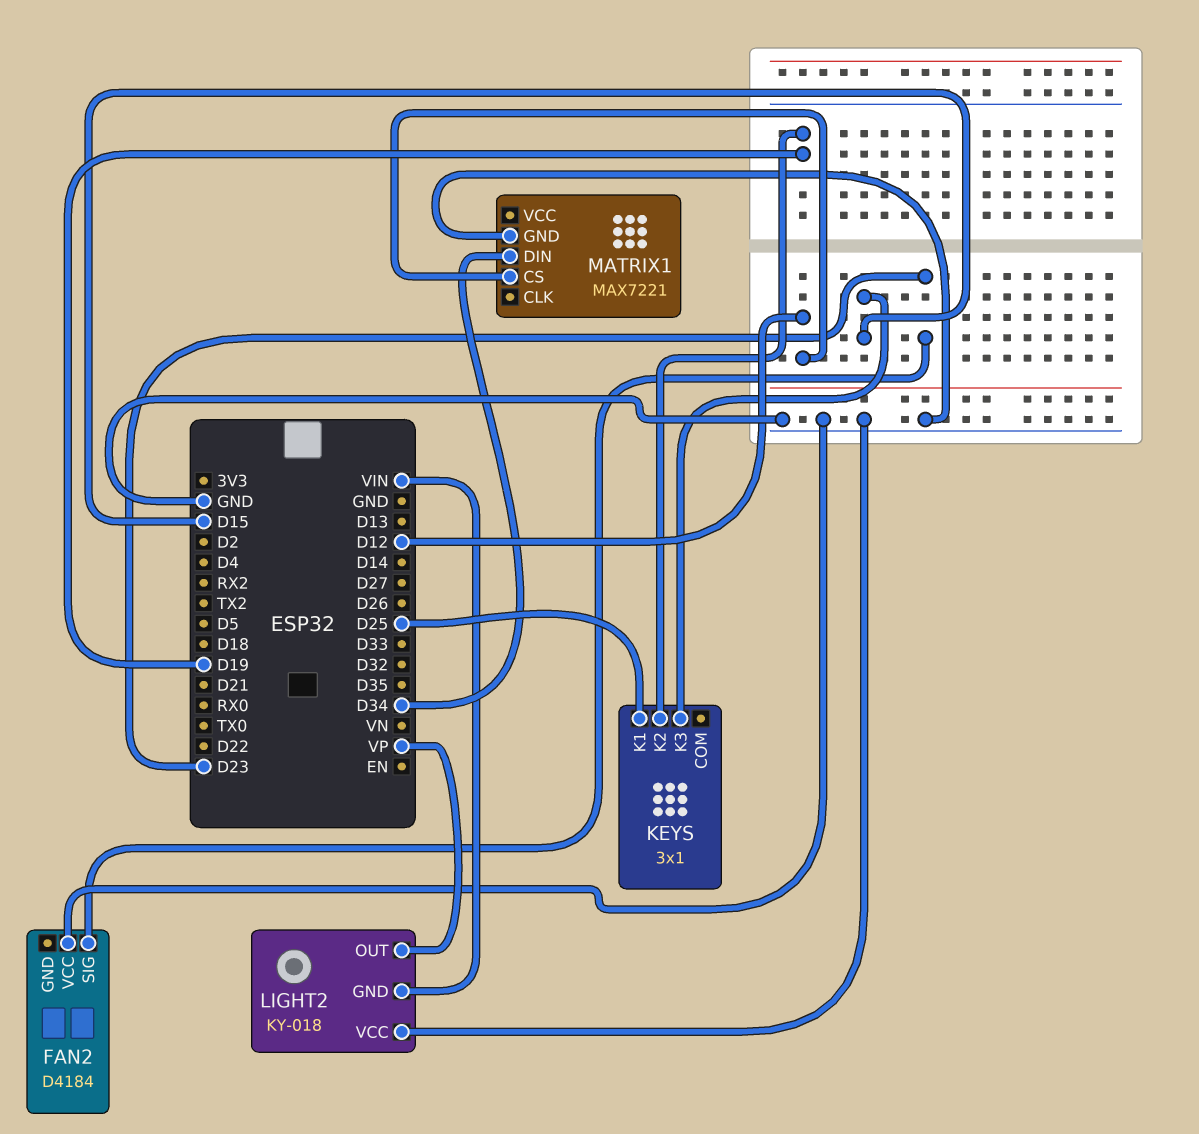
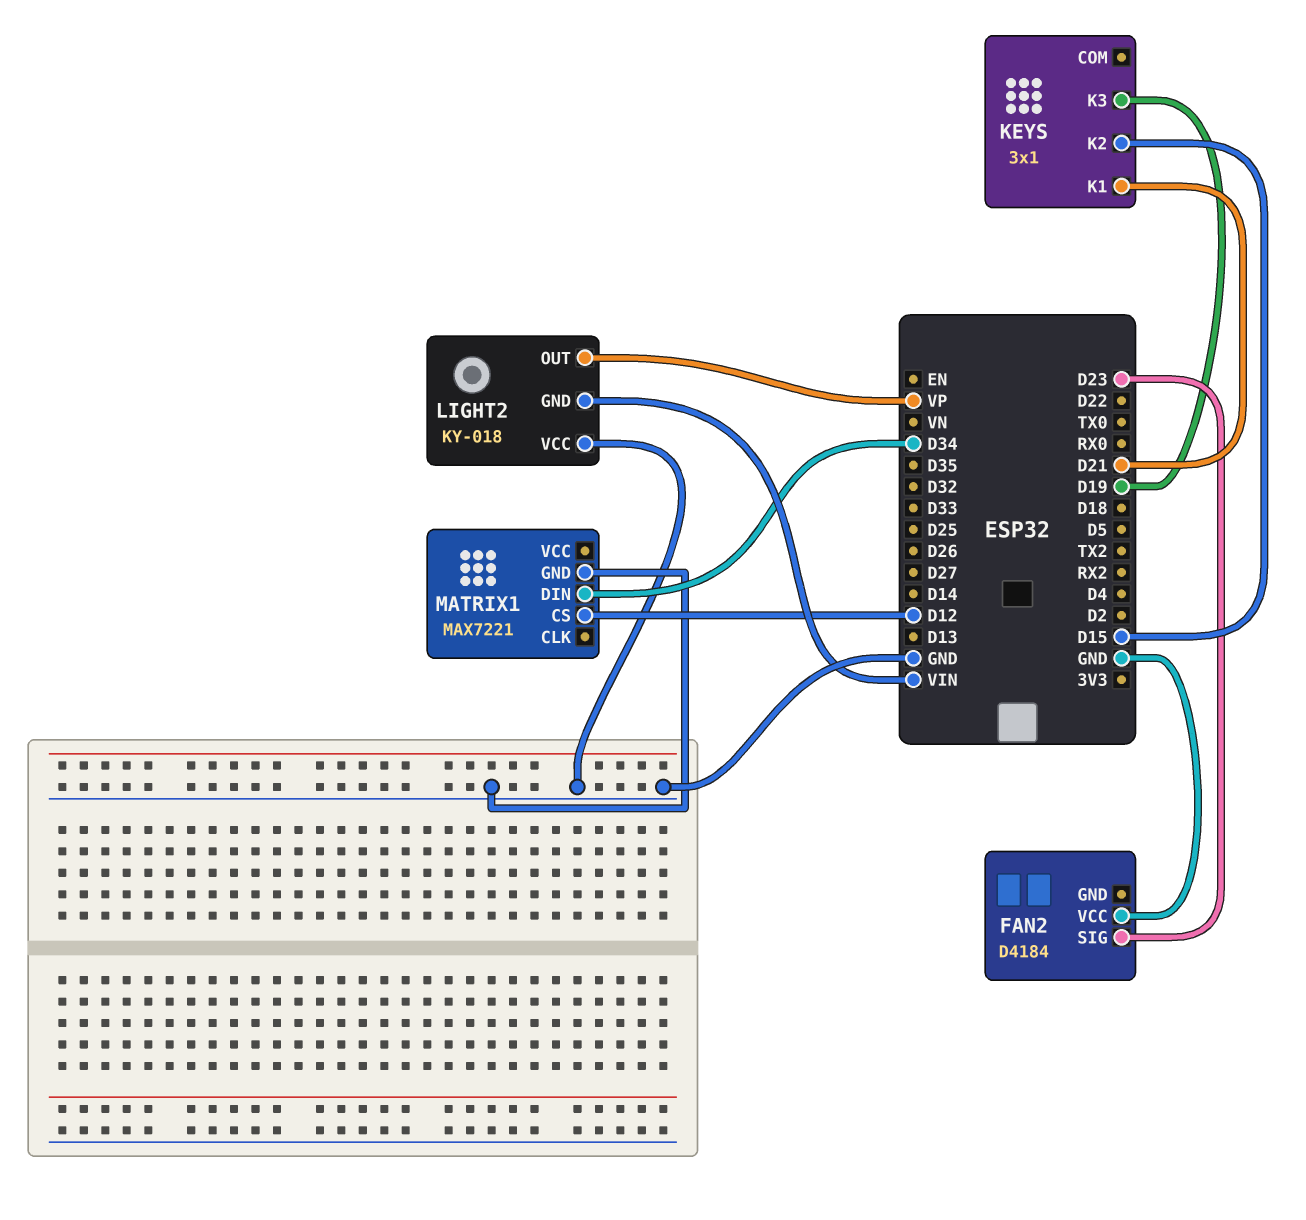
KEYS pin K1: D25 -> D21
KEYS pin K2: D19 -> D15
KEYS pin K3: D15 -> D19

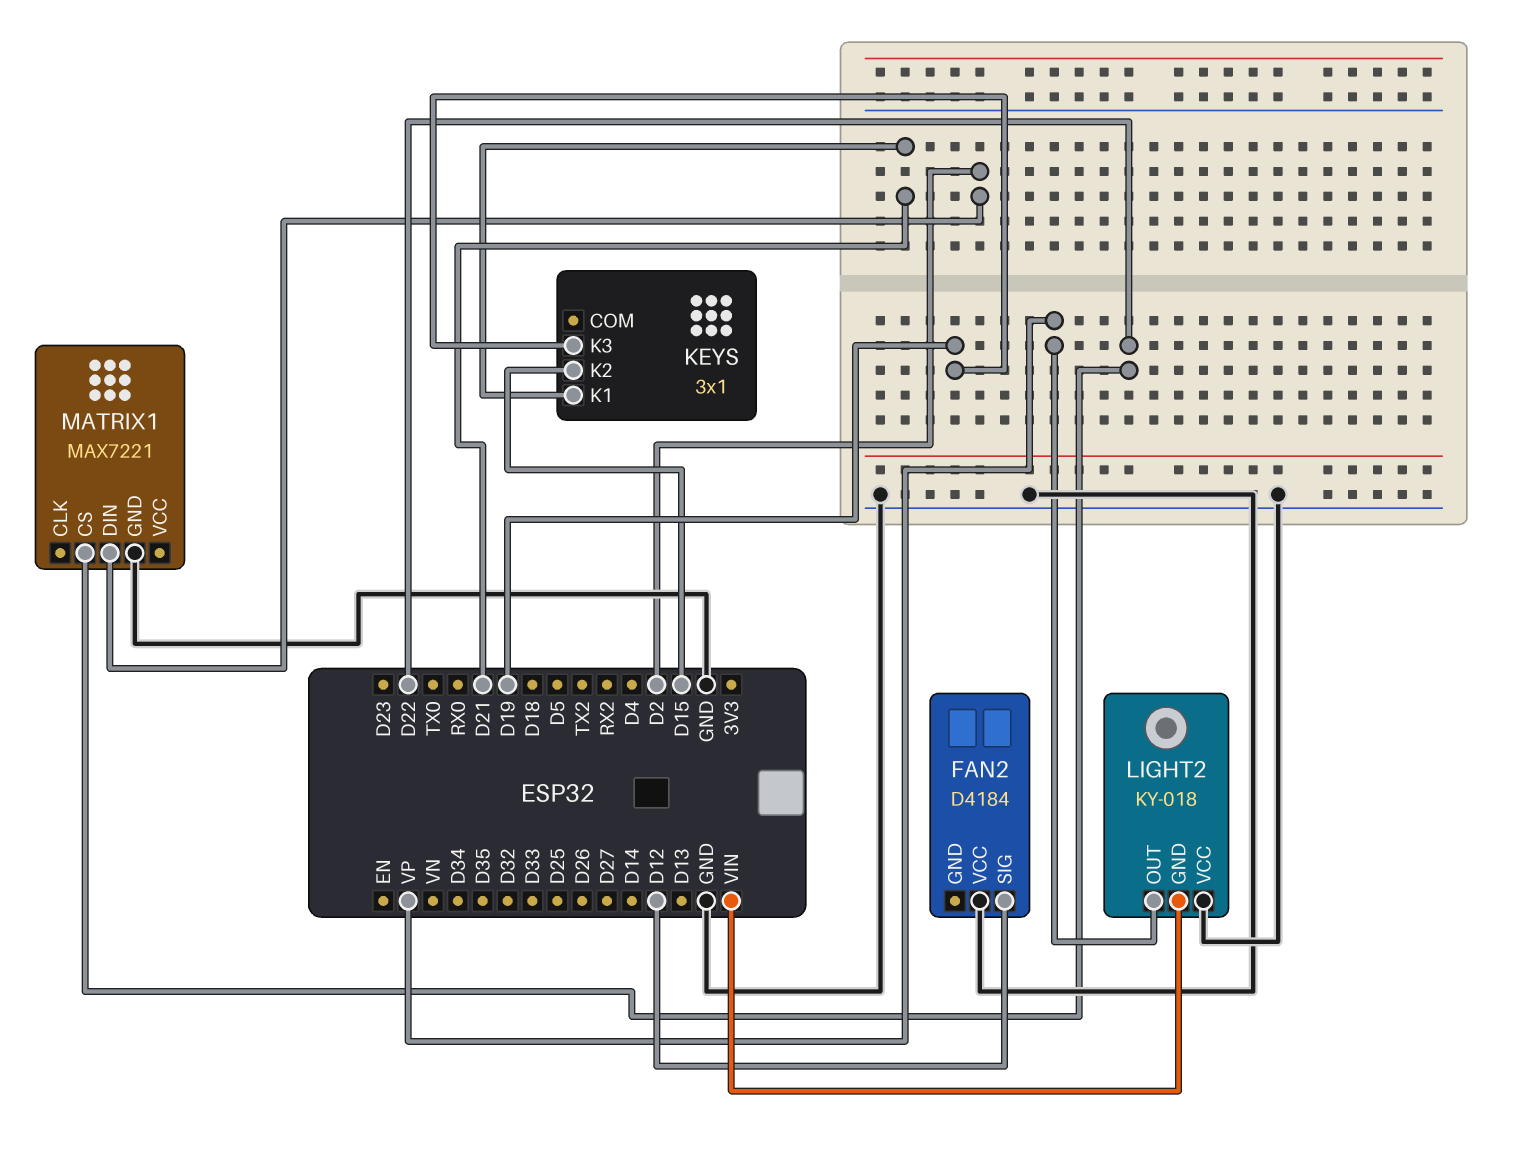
FAN2 pin SIG: D23 -> D12
MATRIX1 pin CS: D12 -> D22
MATRIX1 pin DIN: D34 -> D2

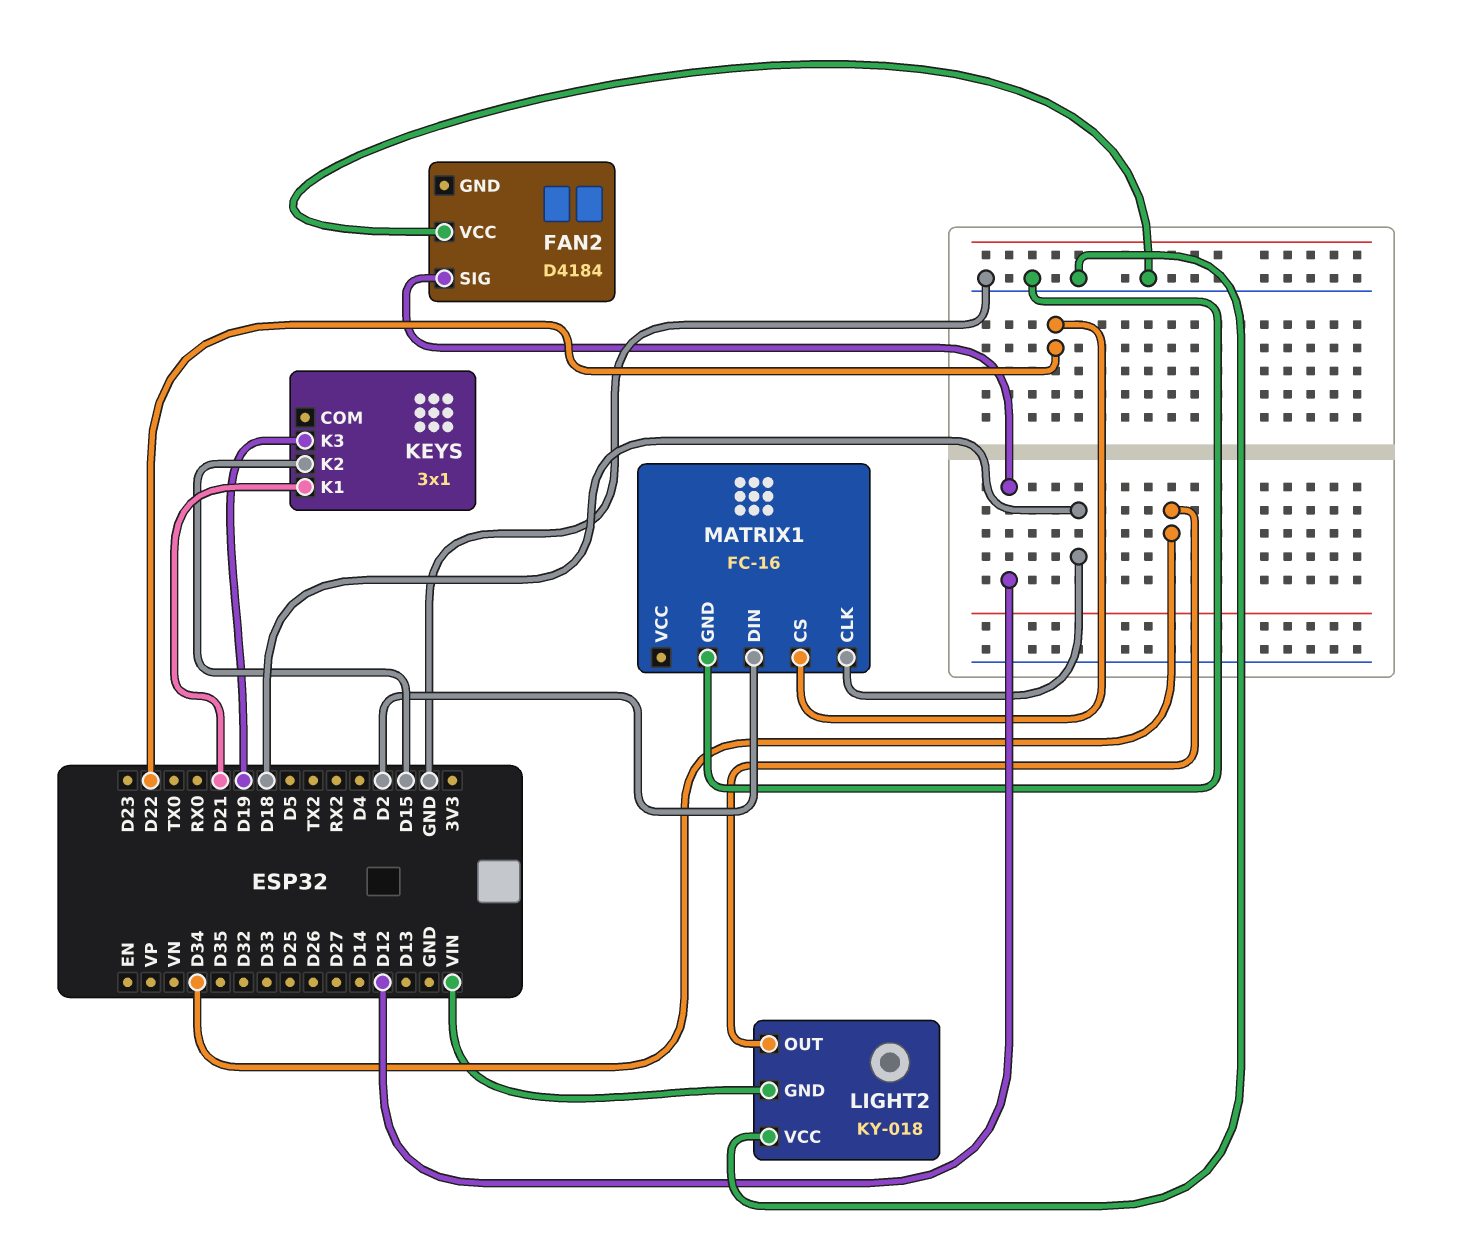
LIGHT2 pin OUT: VP -> D34
MATRIX1: MAX7221 -> FC-16
MATRIX1 pin CLK: none -> D18

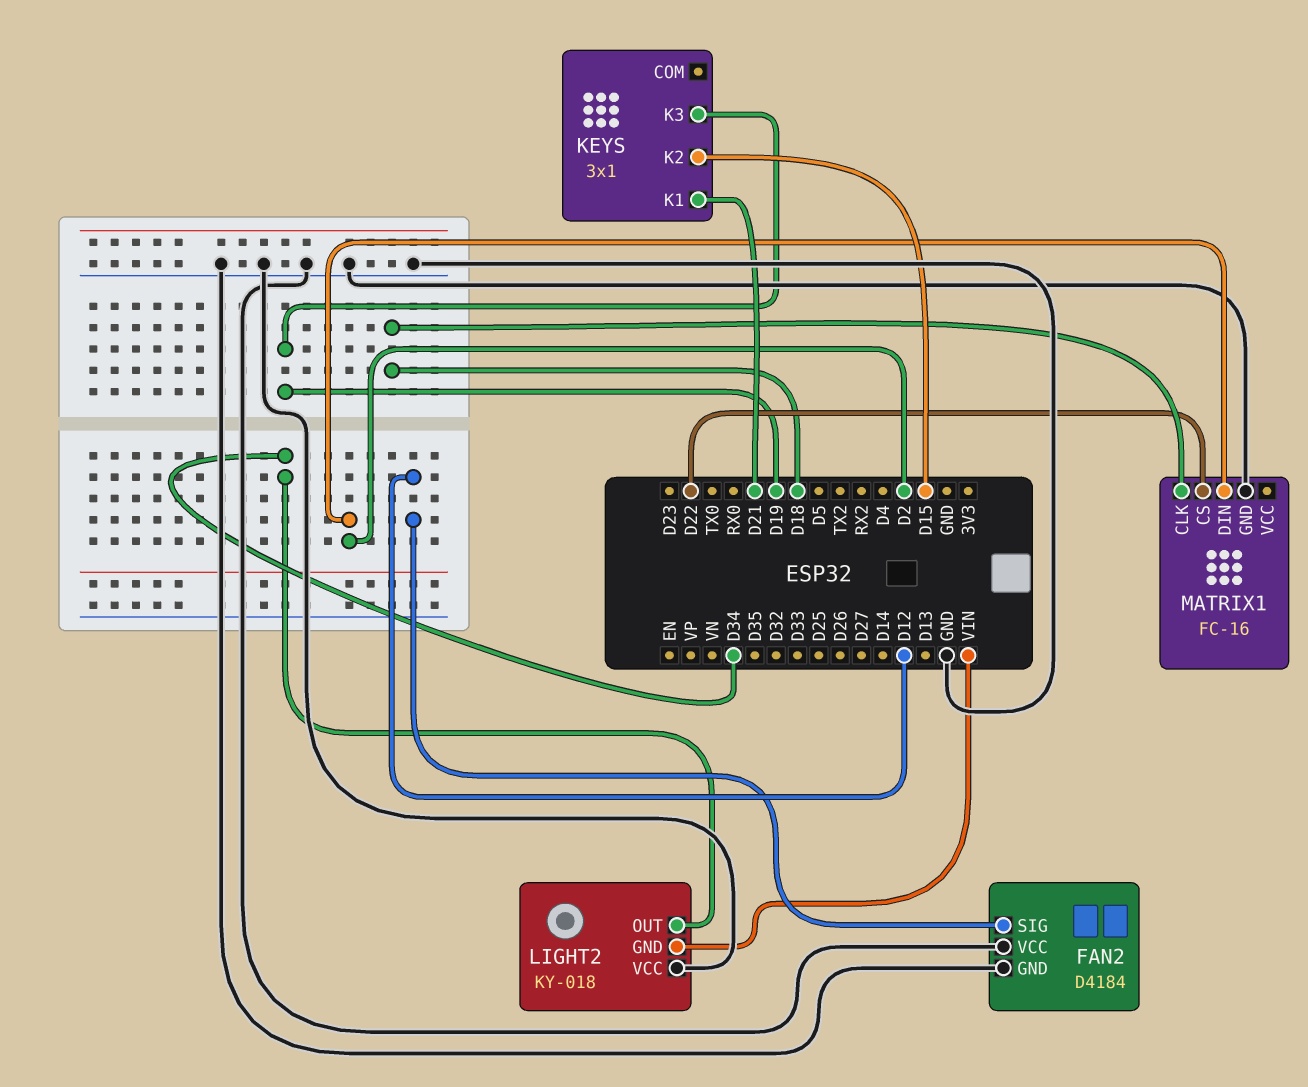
FAN2 pin GND: none -> GND

